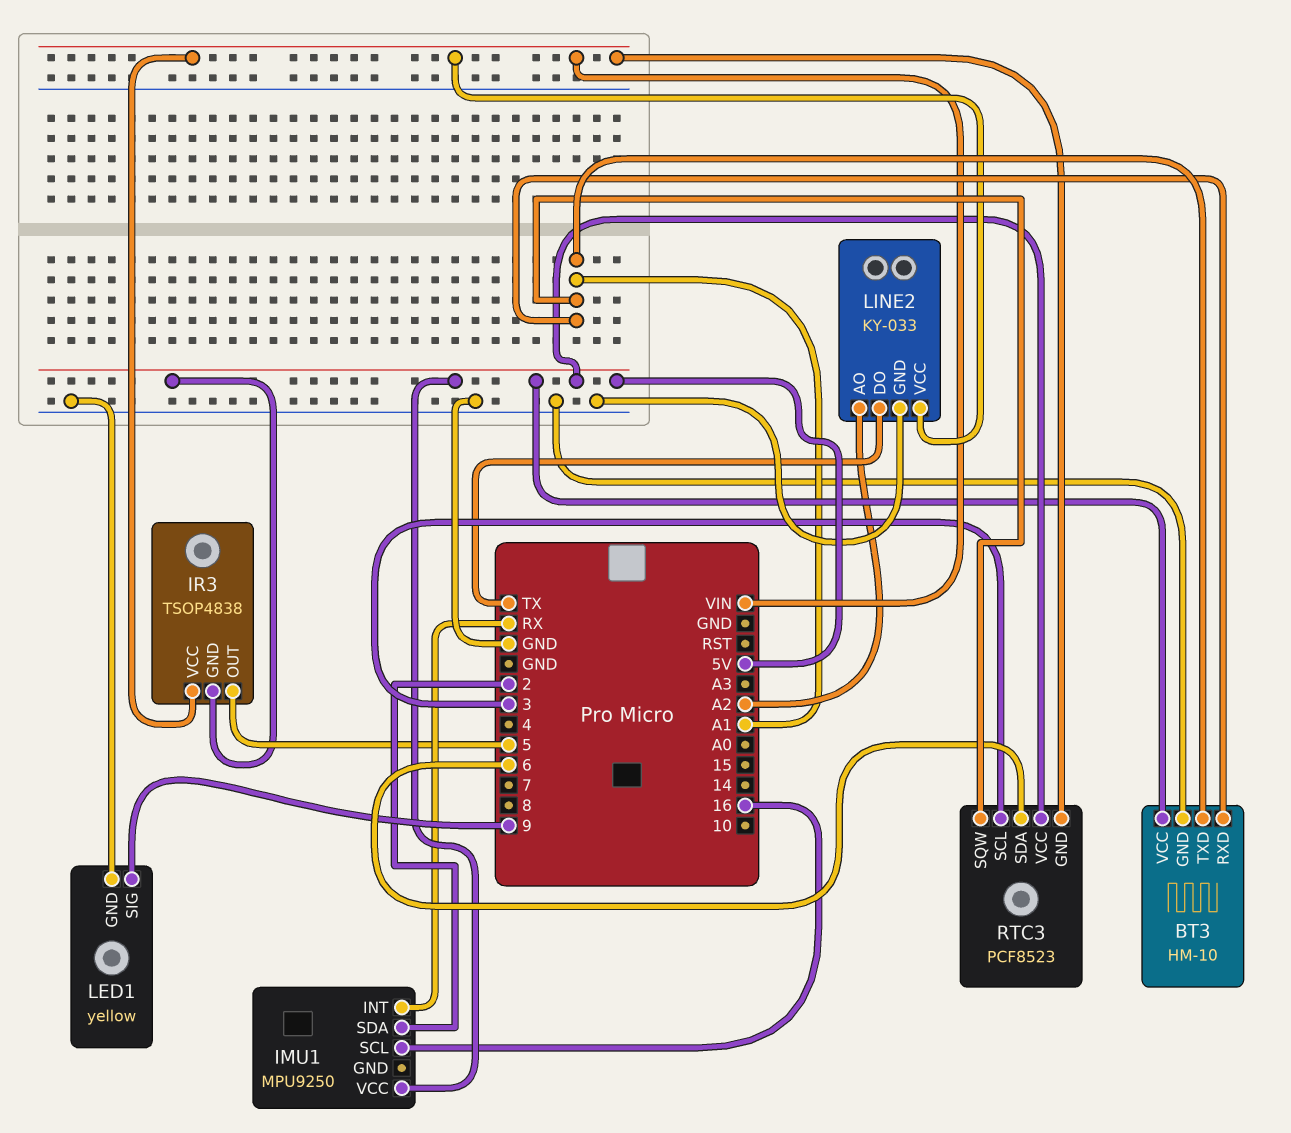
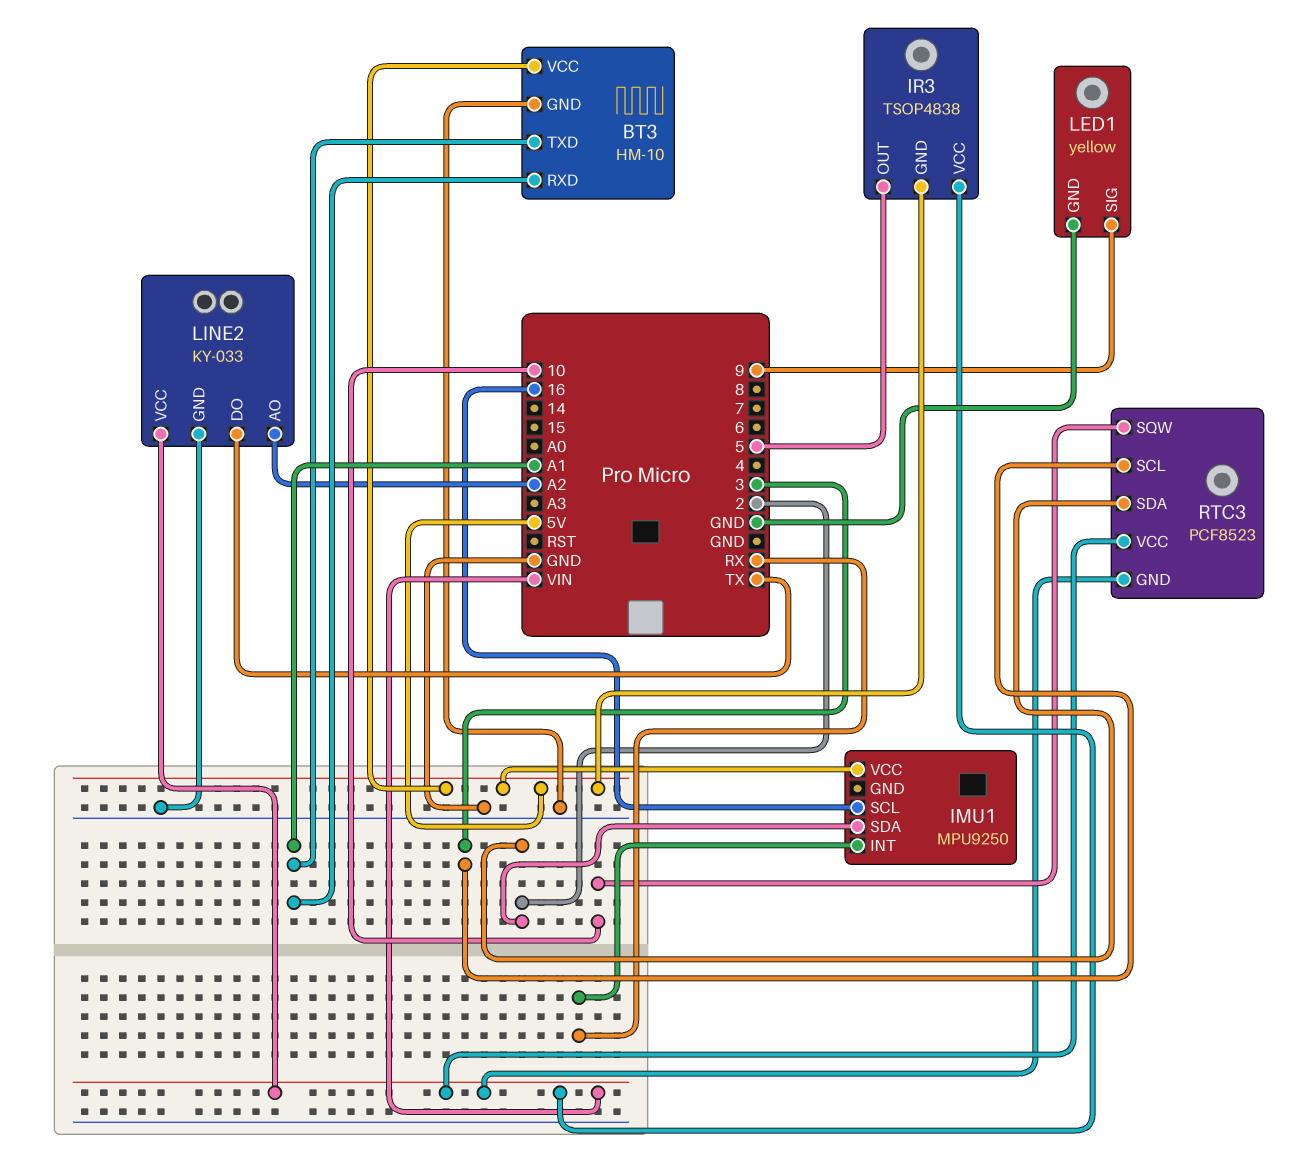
RTC3 pin SDA: 6 -> 2
RTC3 pin SQW: A1 -> 10
RTC3 pin VCC: 5V -> VIN

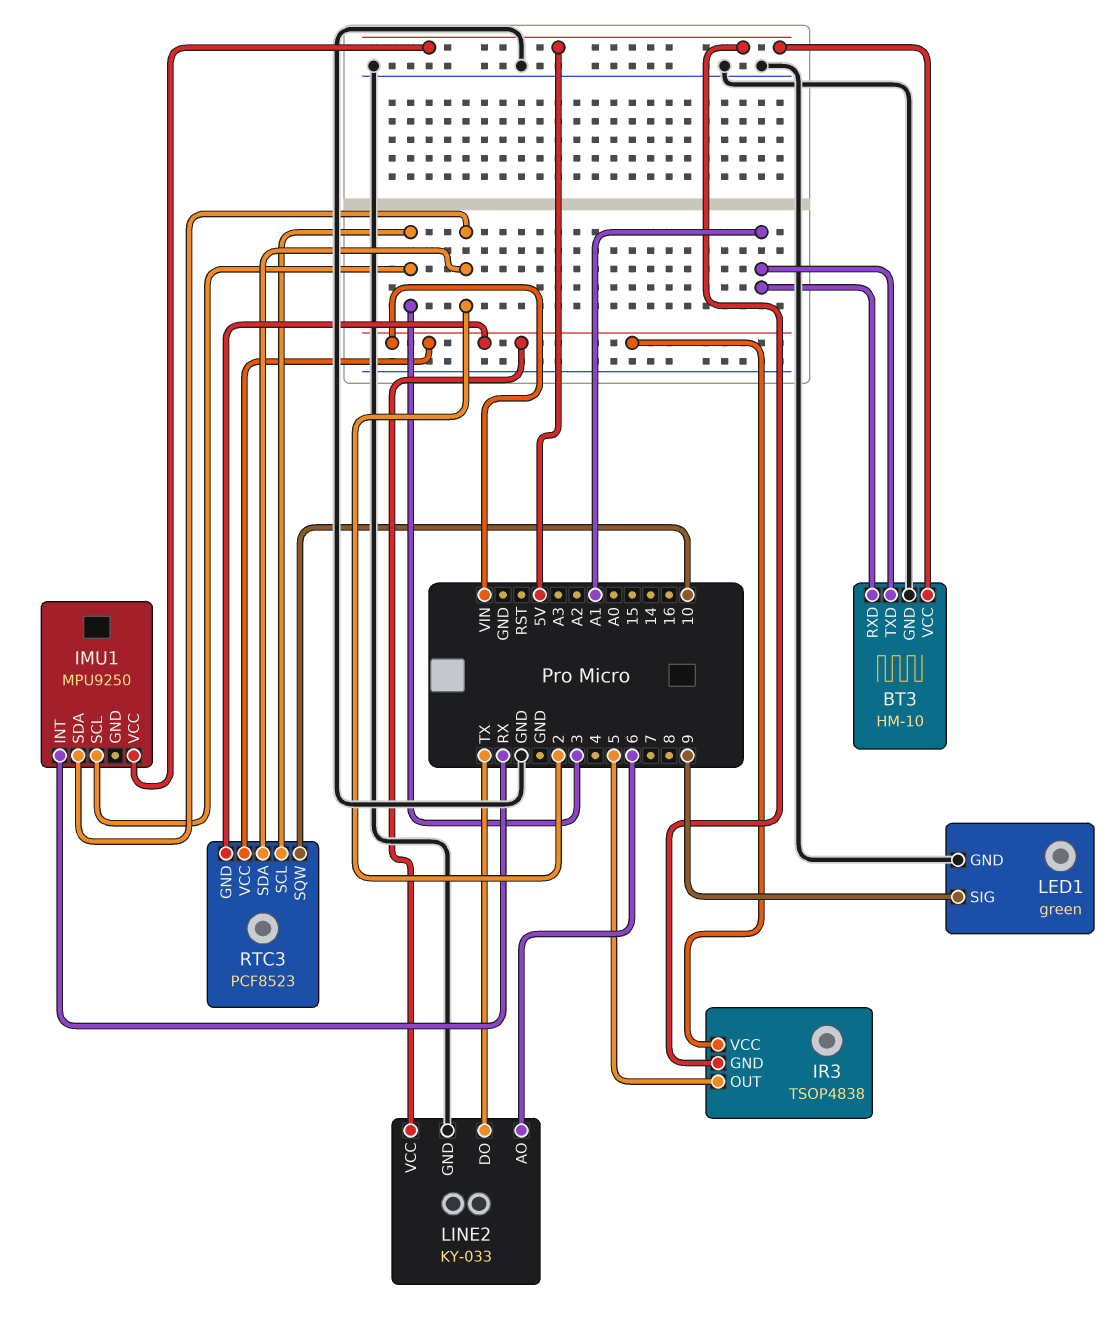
IMU1 pin SCL: 16 -> 3
LED1: yellow -> green
LINE2 pin AO: A2 -> 6

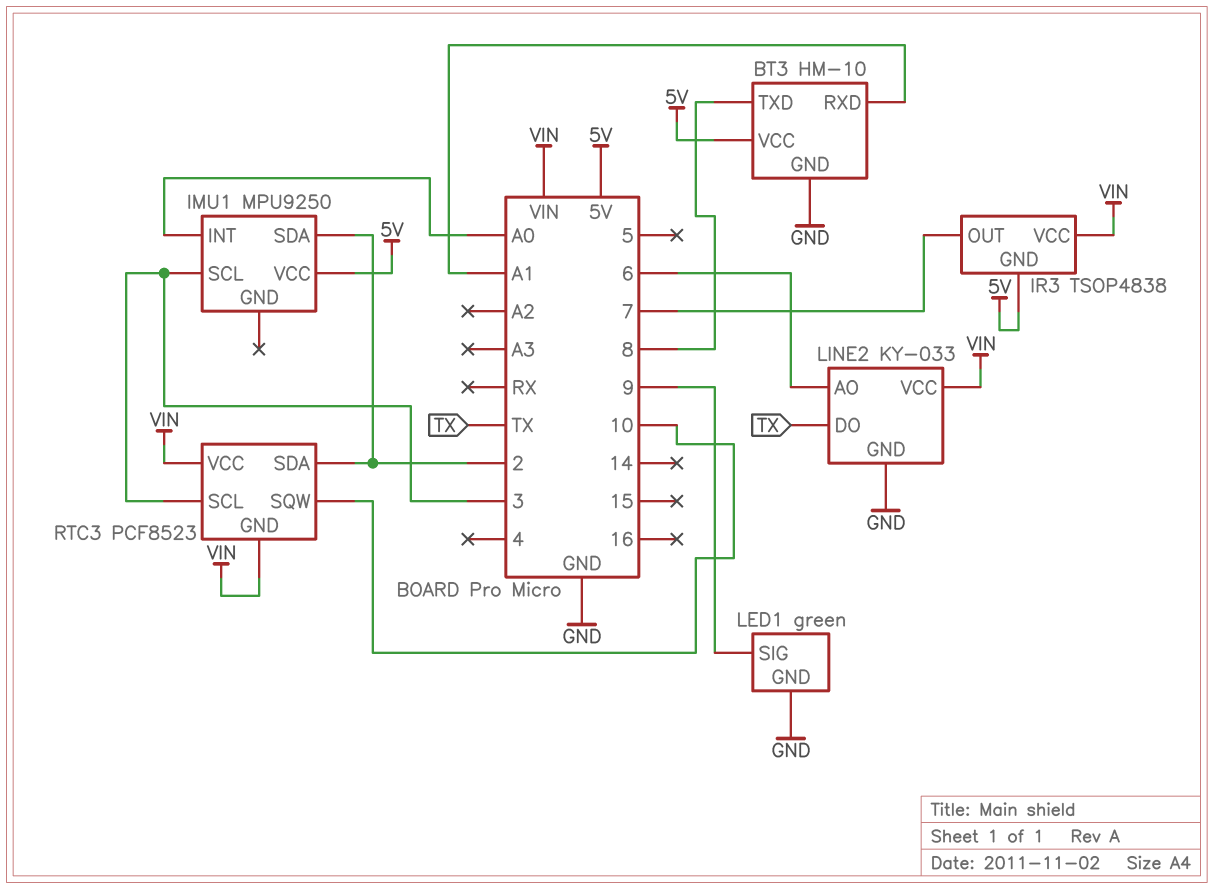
BT3 pin TXD: A1 -> 8
IMU1 pin INT: RX -> A0
IR3 pin OUT: 5 -> 7

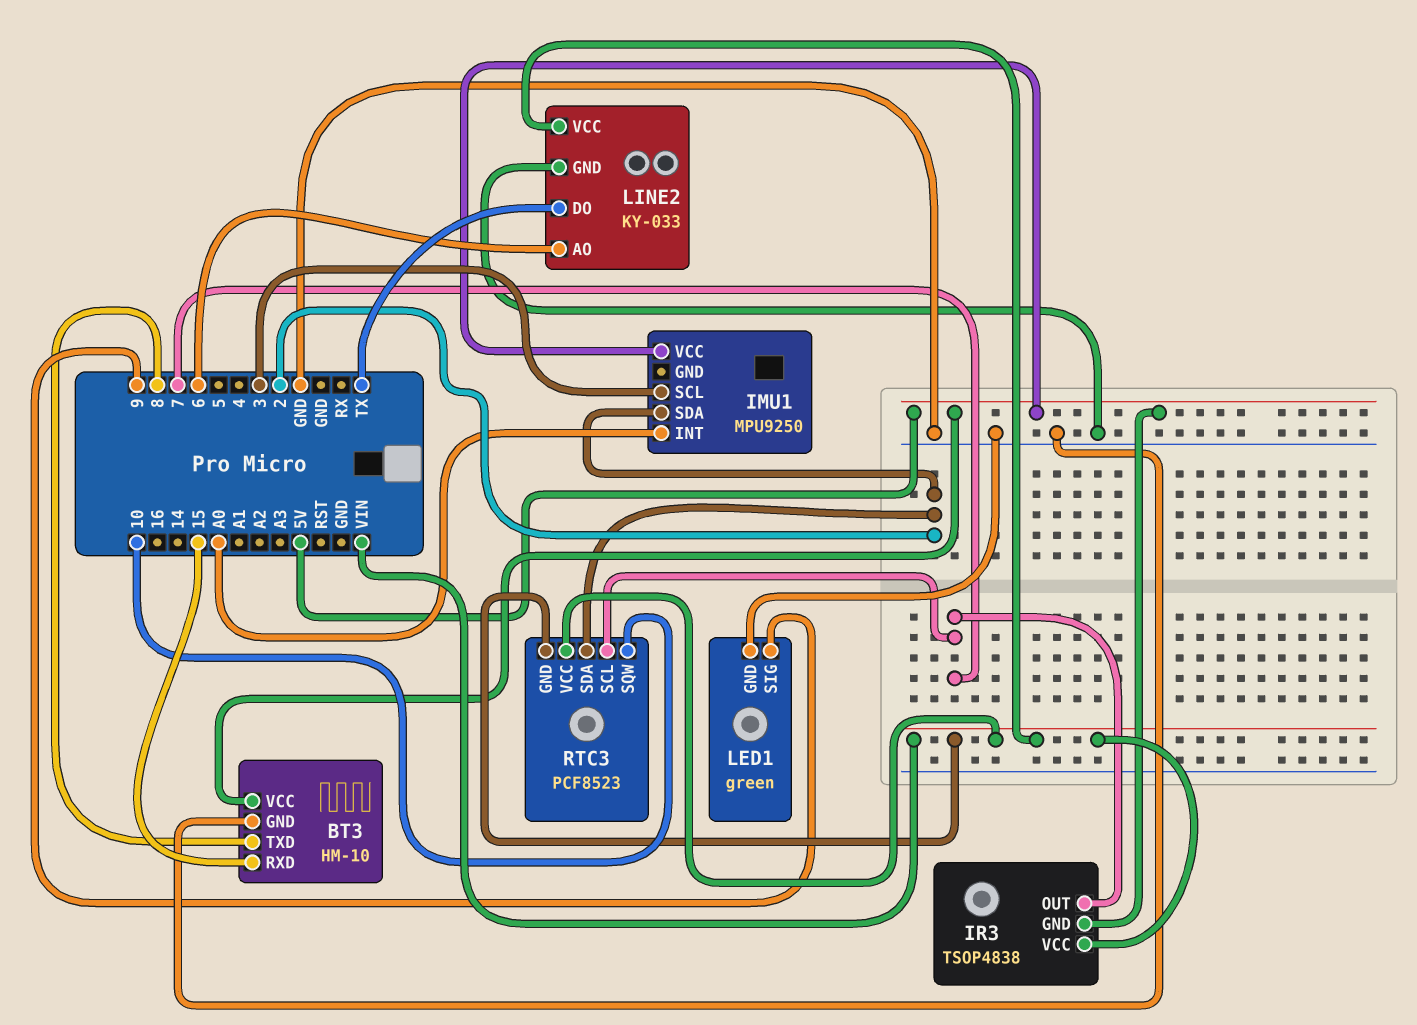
BT3 pin RXD: A1 -> 15
RTC3 pin SCL: 3 -> 7

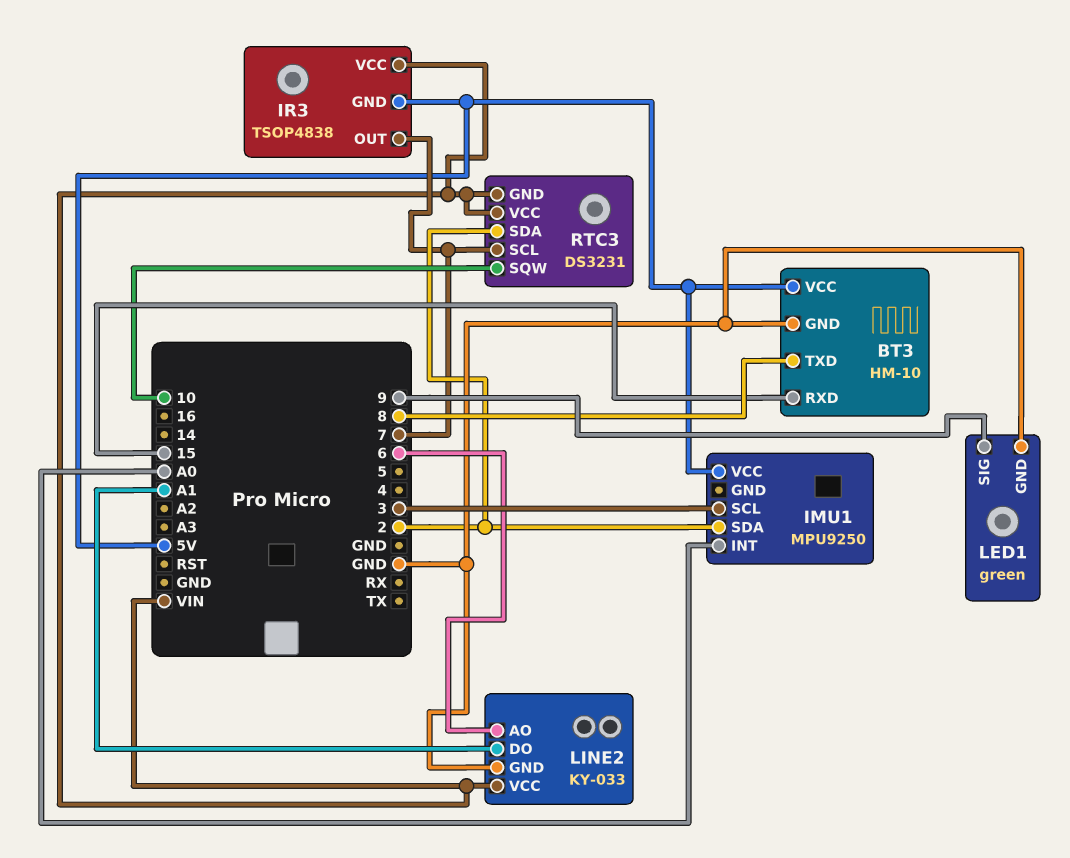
LINE2 pin DO: TX -> A1
RTC3: PCF8523 -> DS3231

